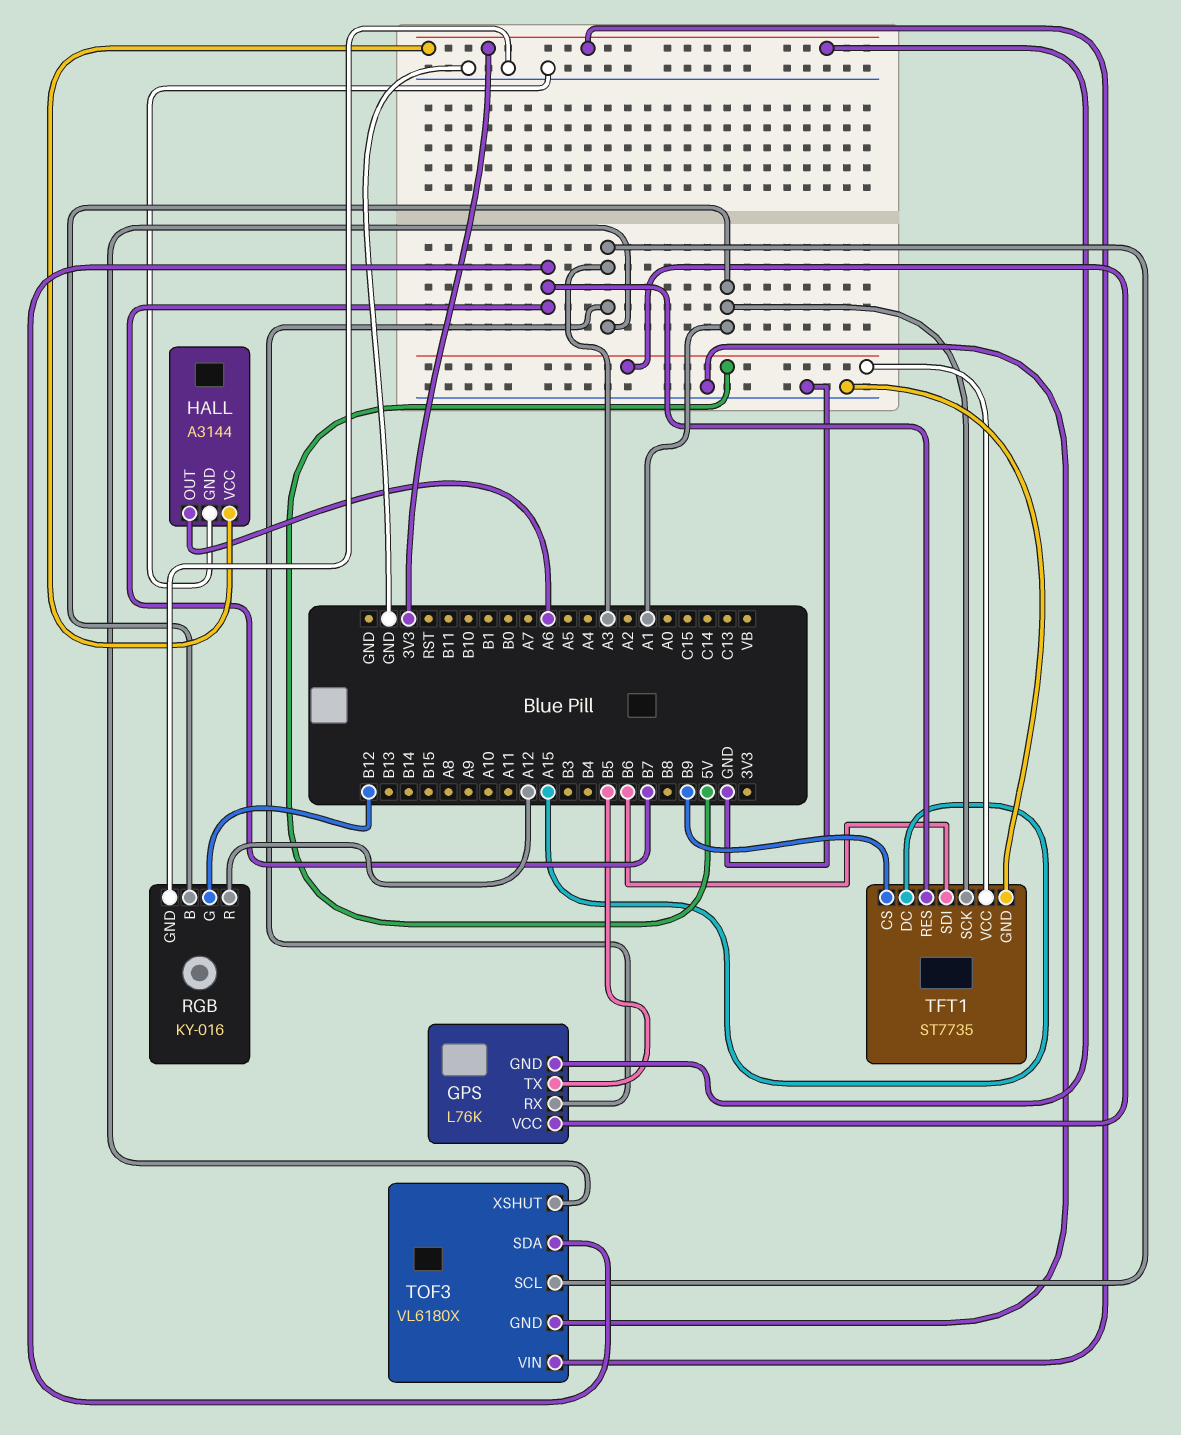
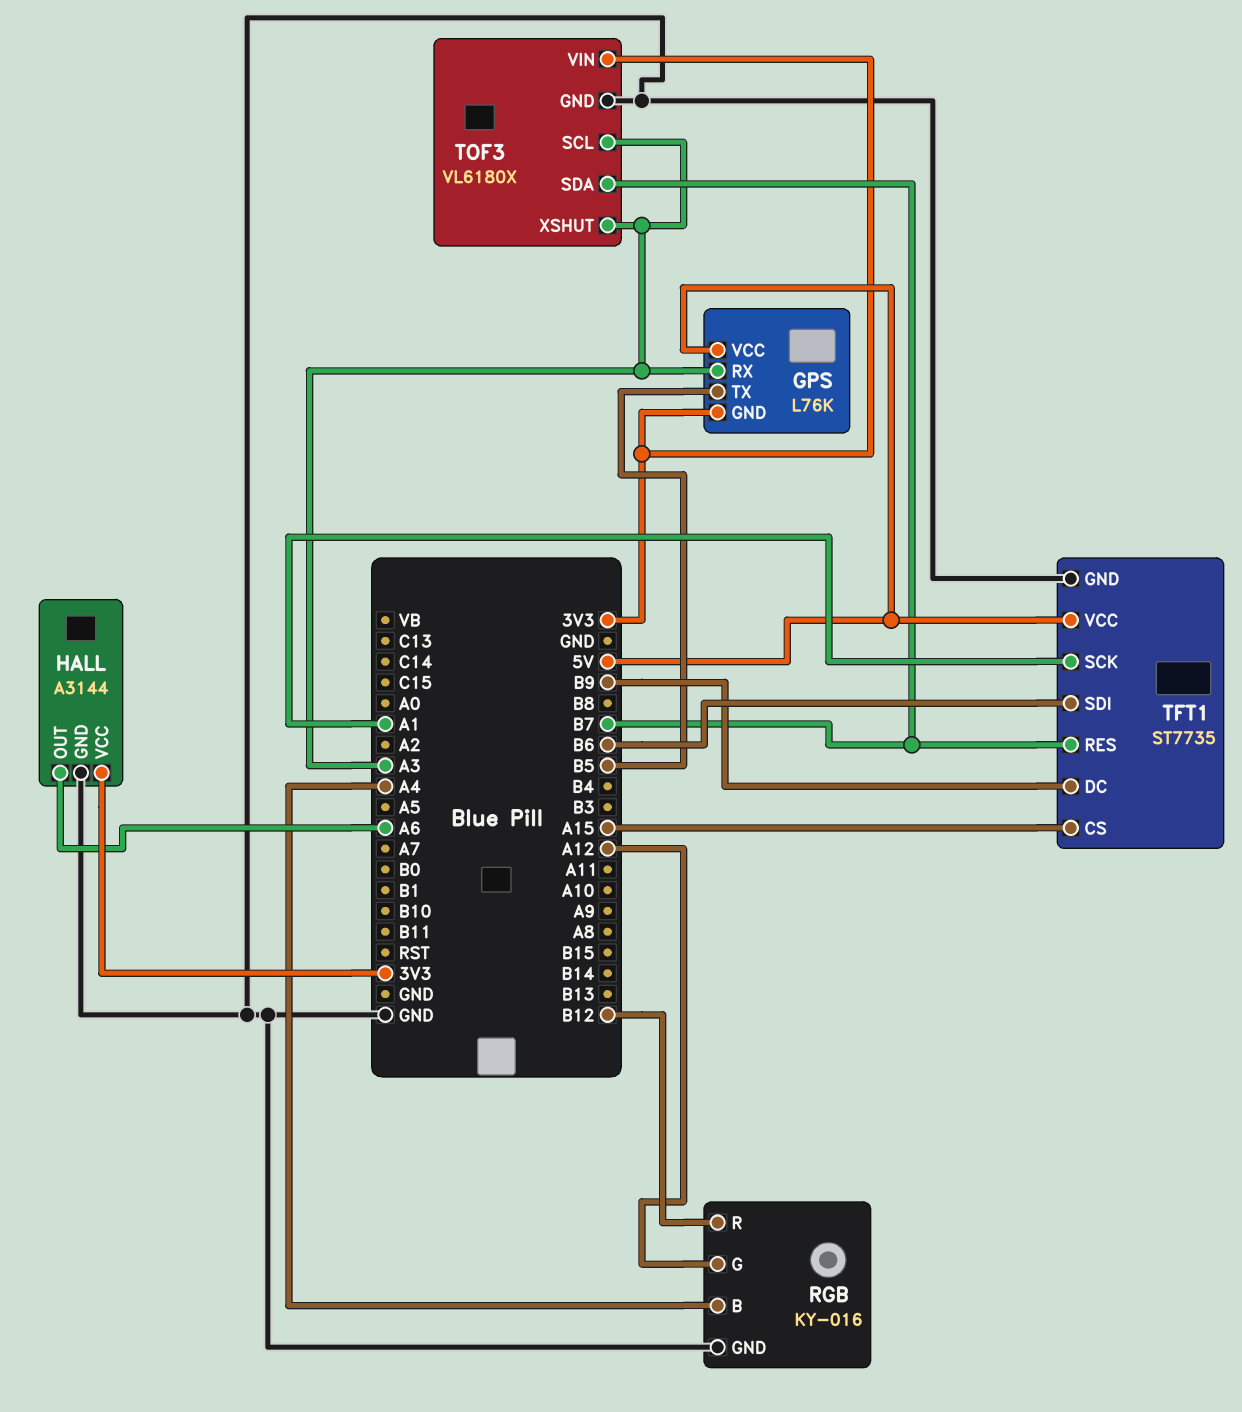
RGB pin B: A1 -> A4
RGB pin G: B12 -> A12
RGB pin R: A12 -> B12
TFT1 pin CS: B9 -> A15
TFT1 pin DC: A15 -> B9

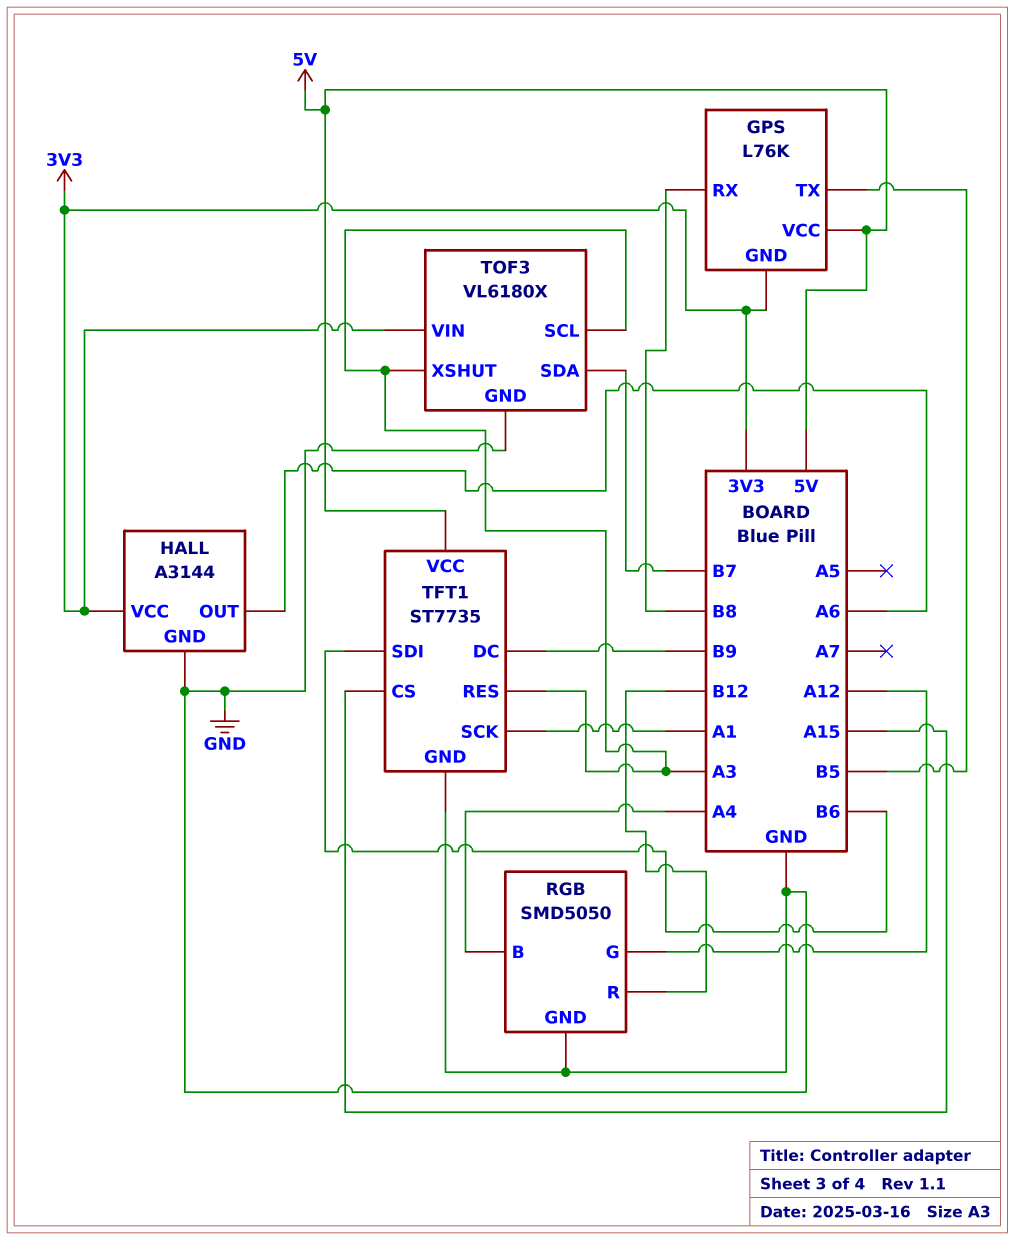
GPS pin RX: A3 -> B8
RGB: KY-016 -> SMD5050
TFT1 pin RES: B7 -> A3

